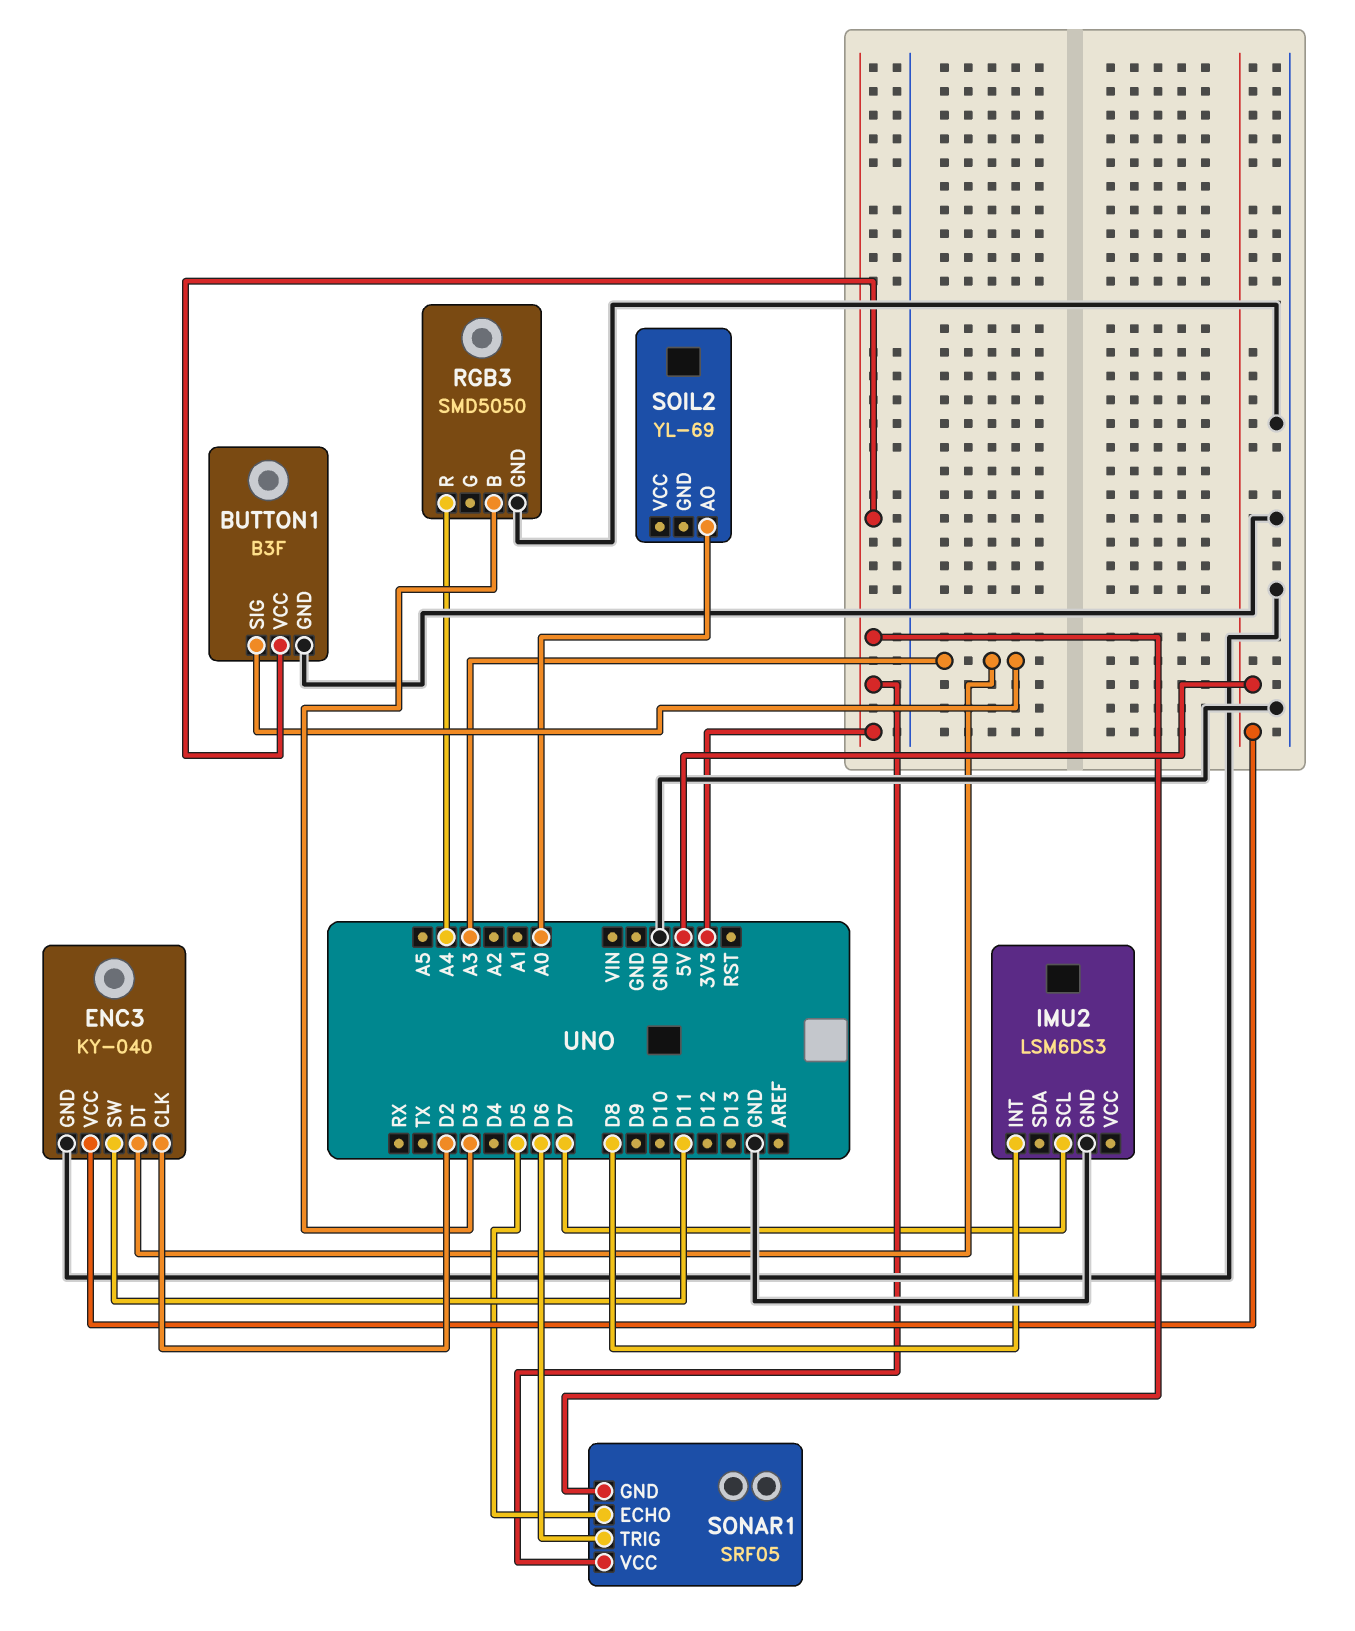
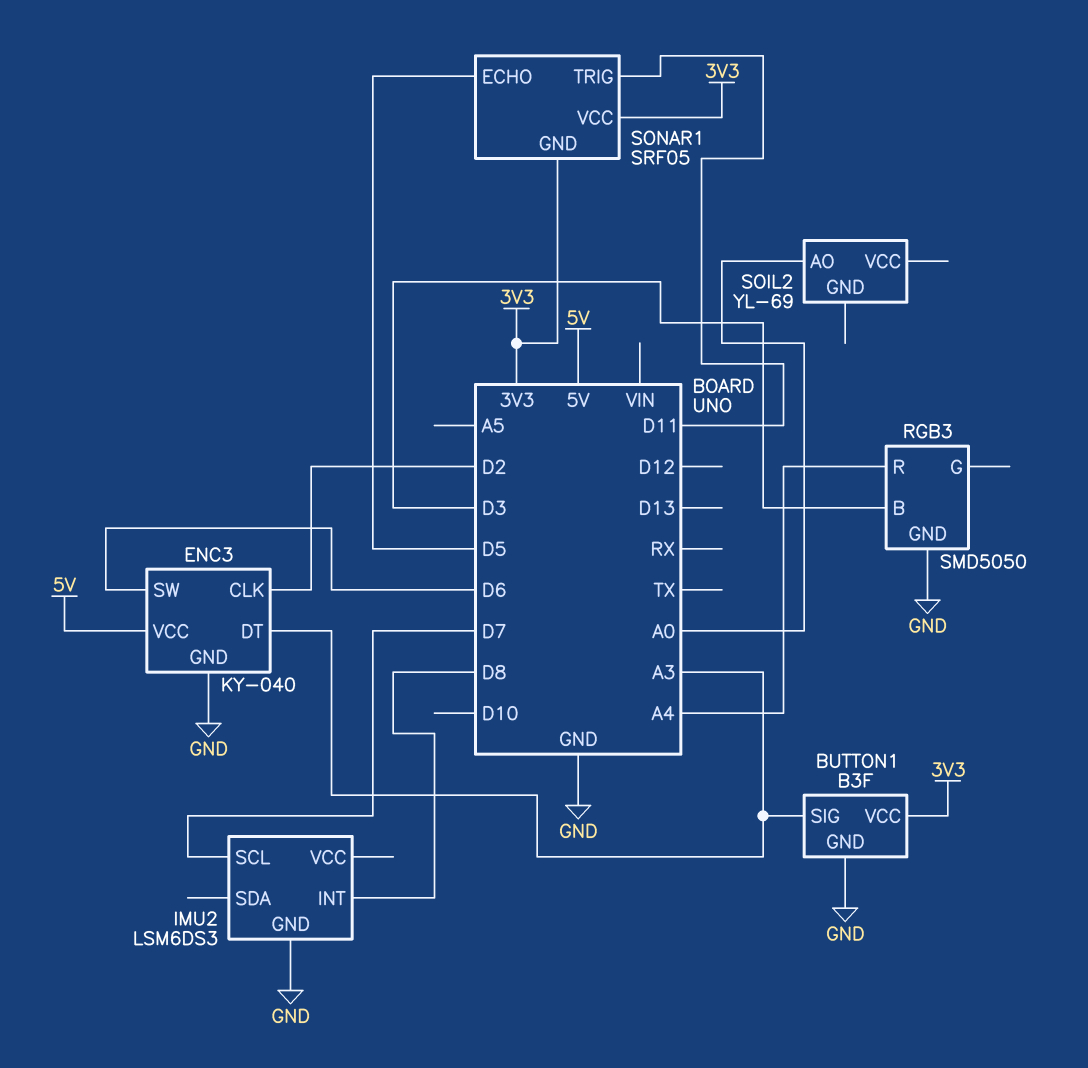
ENC3 pin SW: D11 -> D6
SONAR1 pin TRIG: D6 -> D11

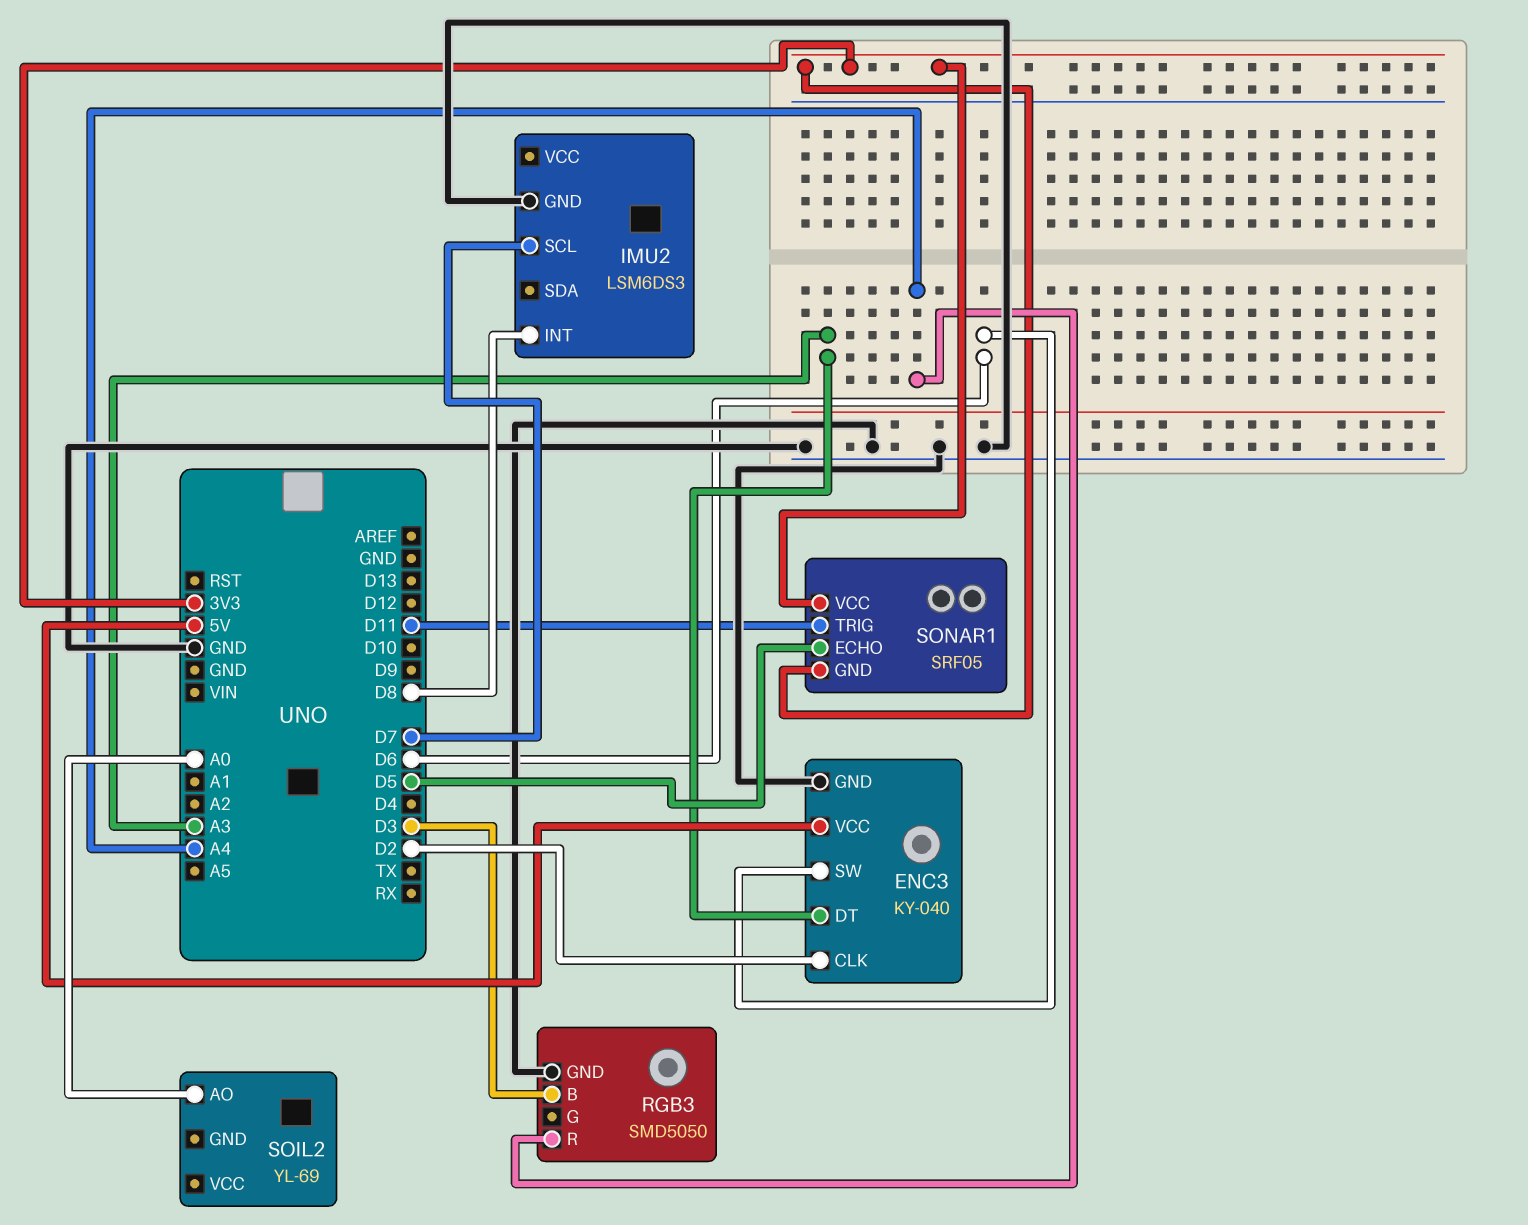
BUTTON1: B3F -> none
BUTTON1 pin GND: GND -> none
BUTTON1 pin SIG: A3 -> none
BUTTON1 pin VCC: 3V3 -> none

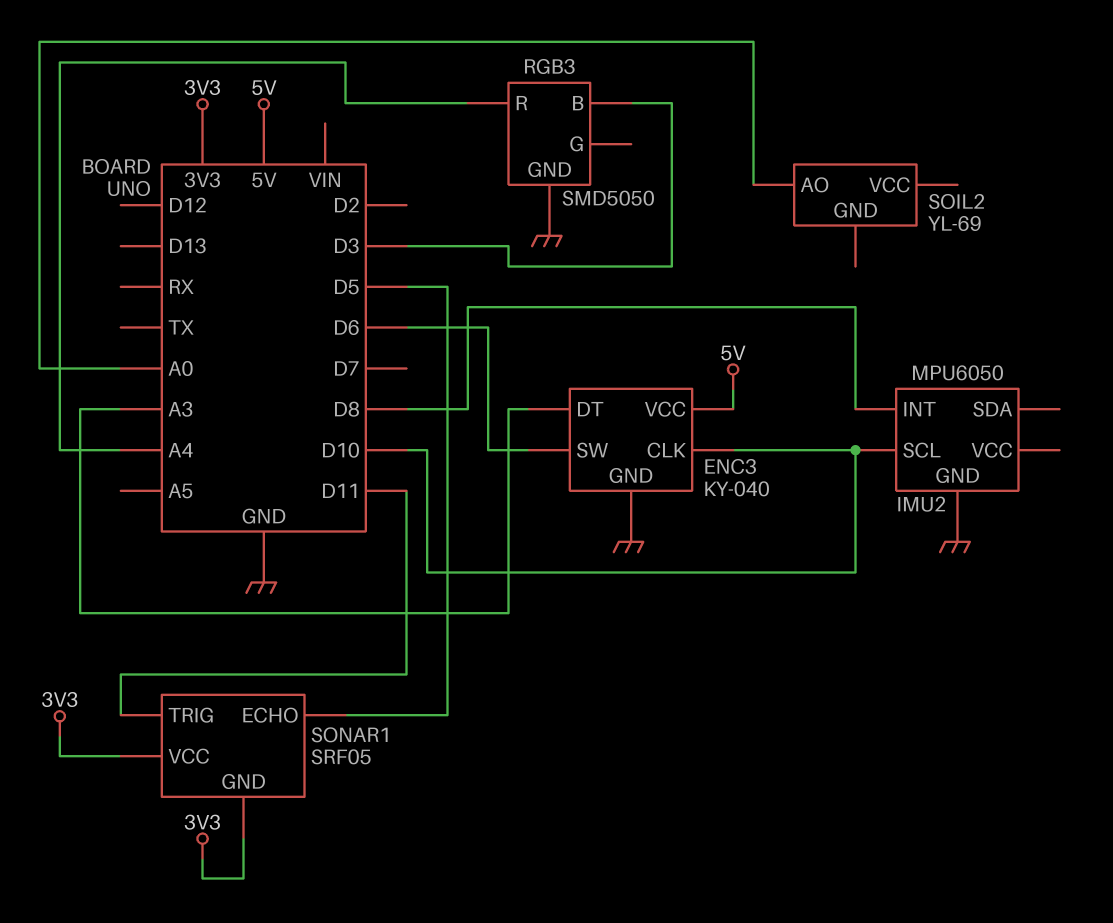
ENC3 pin CLK: D2 -> D10
IMU2: LSM6DS3 -> MPU6050
IMU2 pin SCL: D7 -> D10

